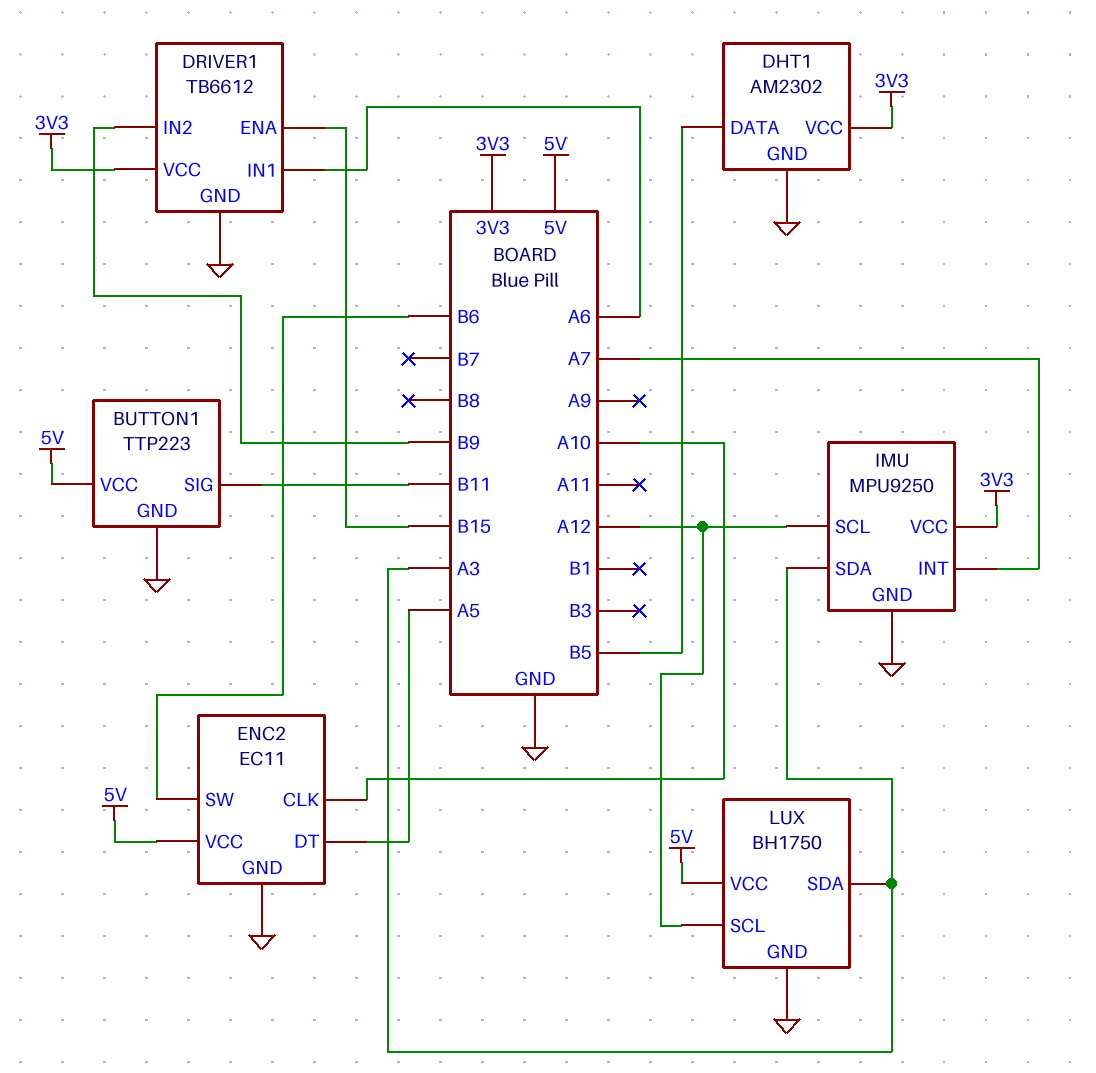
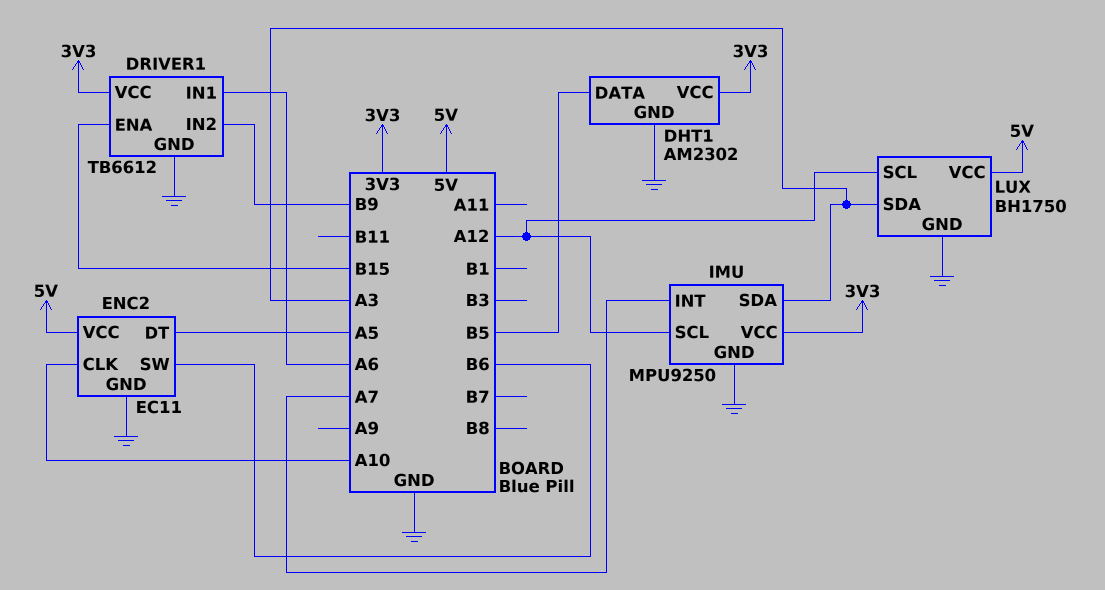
BUTTON1: TTP223 -> none
BUTTON1 pin GND: GND -> none
BUTTON1 pin SIG: B11 -> none
BUTTON1 pin VCC: 5V -> none

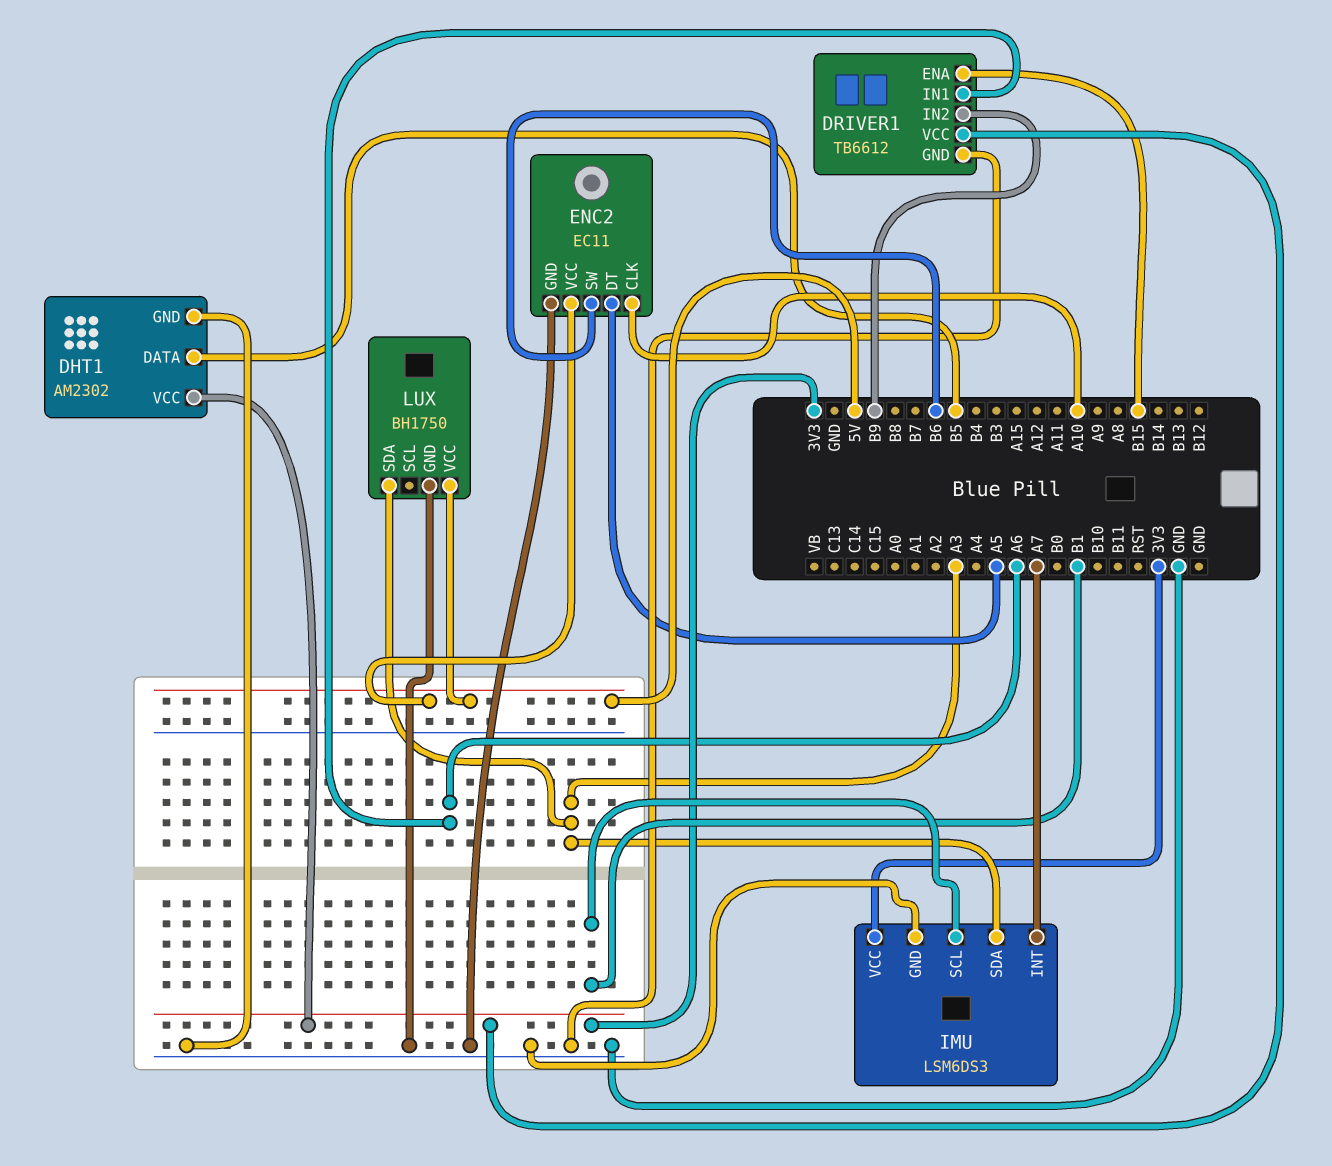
IMU: MPU9250 -> LSM6DS3
IMU pin SCL: A12 -> B1
LUX pin SCL: A12 -> none

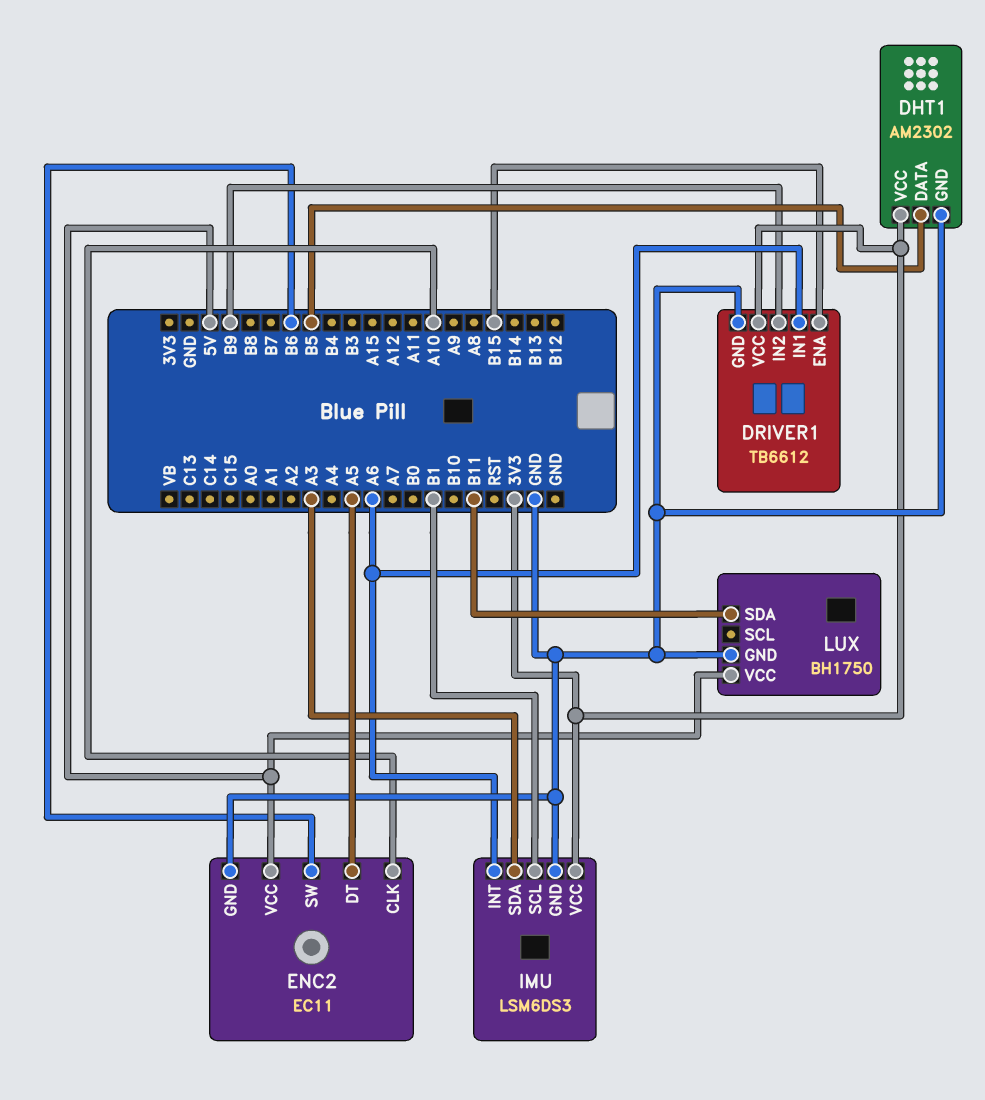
IMU pin INT: A7 -> A6
LUX pin SDA: A3 -> B11

